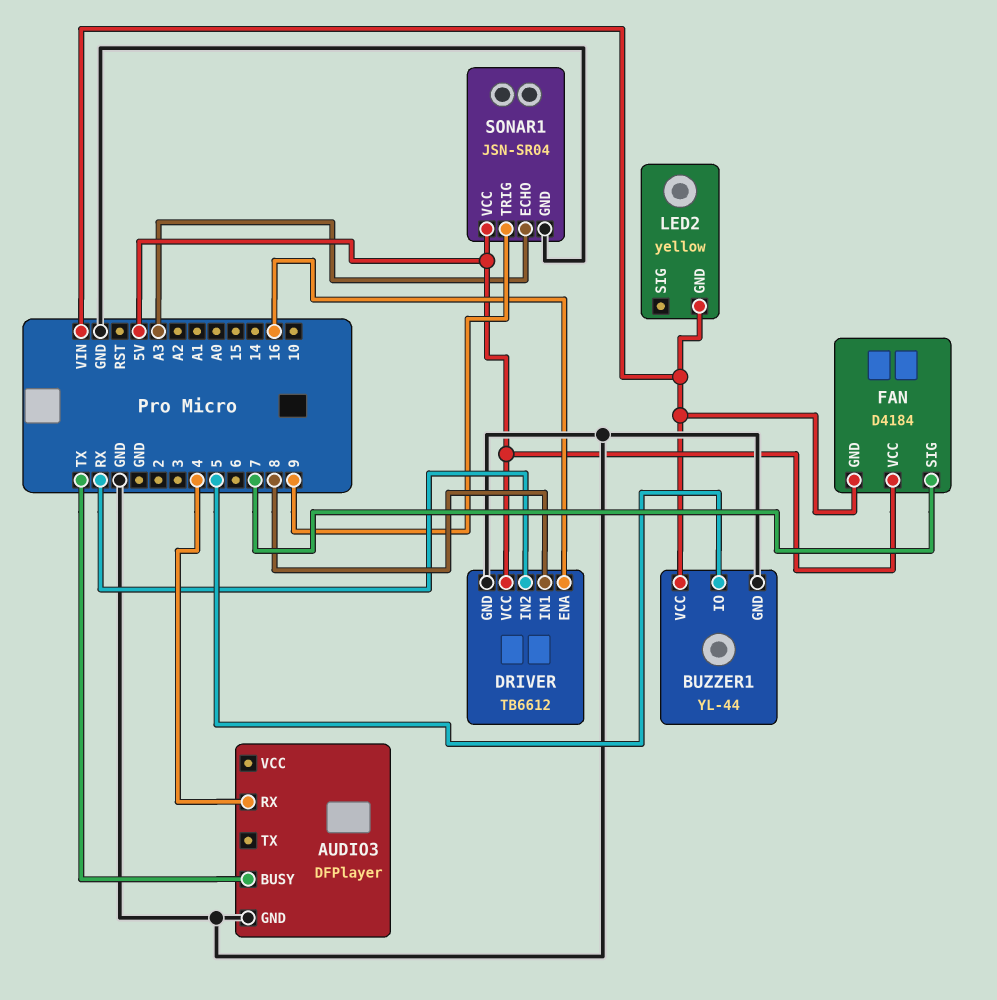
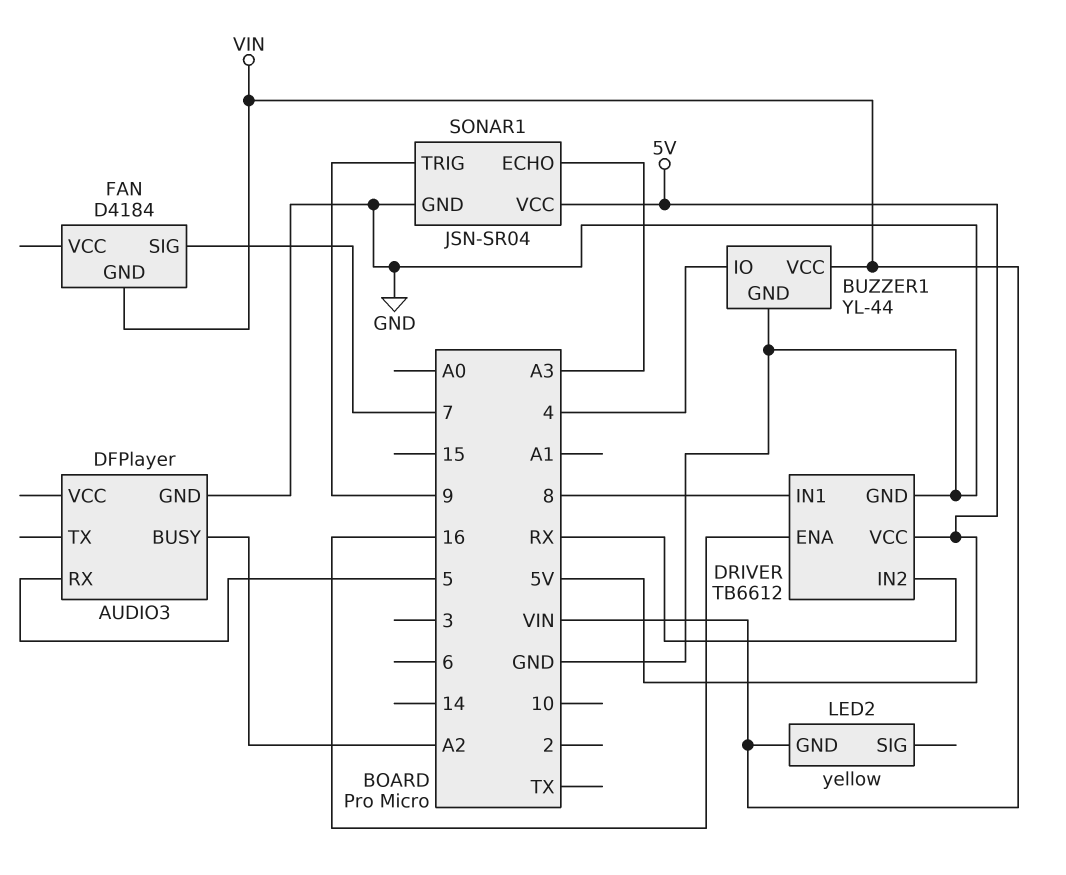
AUDIO3 pin BUSY: TX -> A2
AUDIO3 pin RX: 4 -> 5
BUZZER1 pin IO: 5 -> 4
FAN pin VCC: 5V -> none

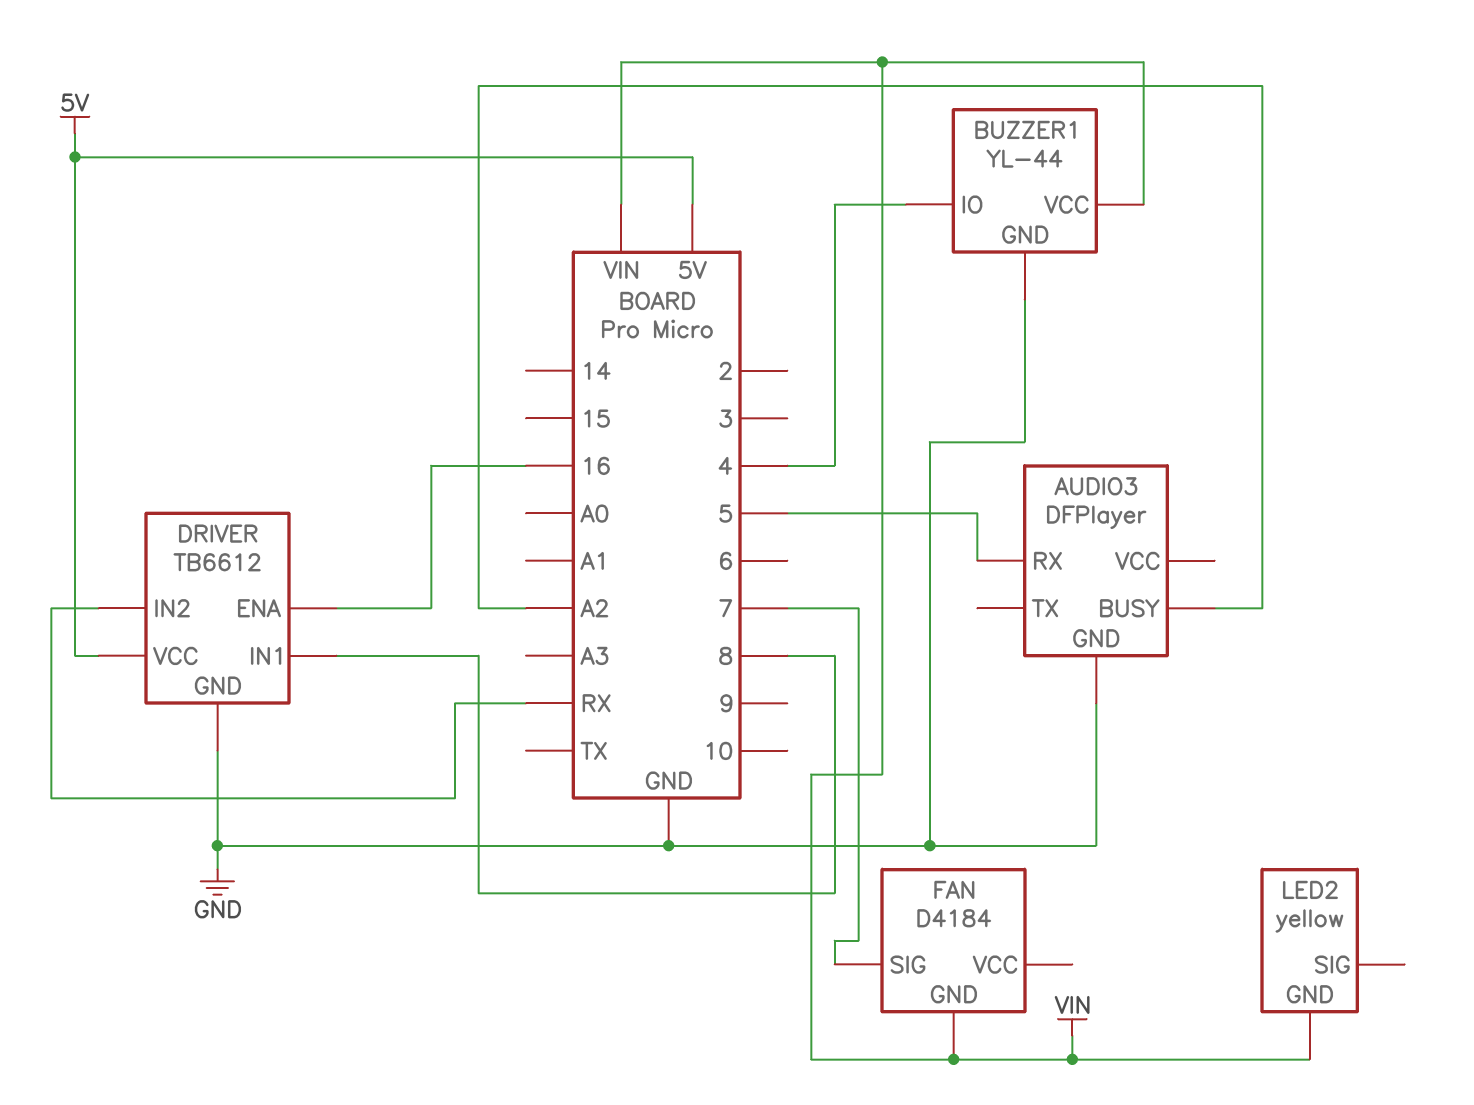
SONAR1: JSN-SR04 -> none
SONAR1 pin ECHO: A3 -> none
SONAR1 pin GND: GND -> none
SONAR1 pin TRIG: 9 -> none
SONAR1 pin VCC: 5V -> none

